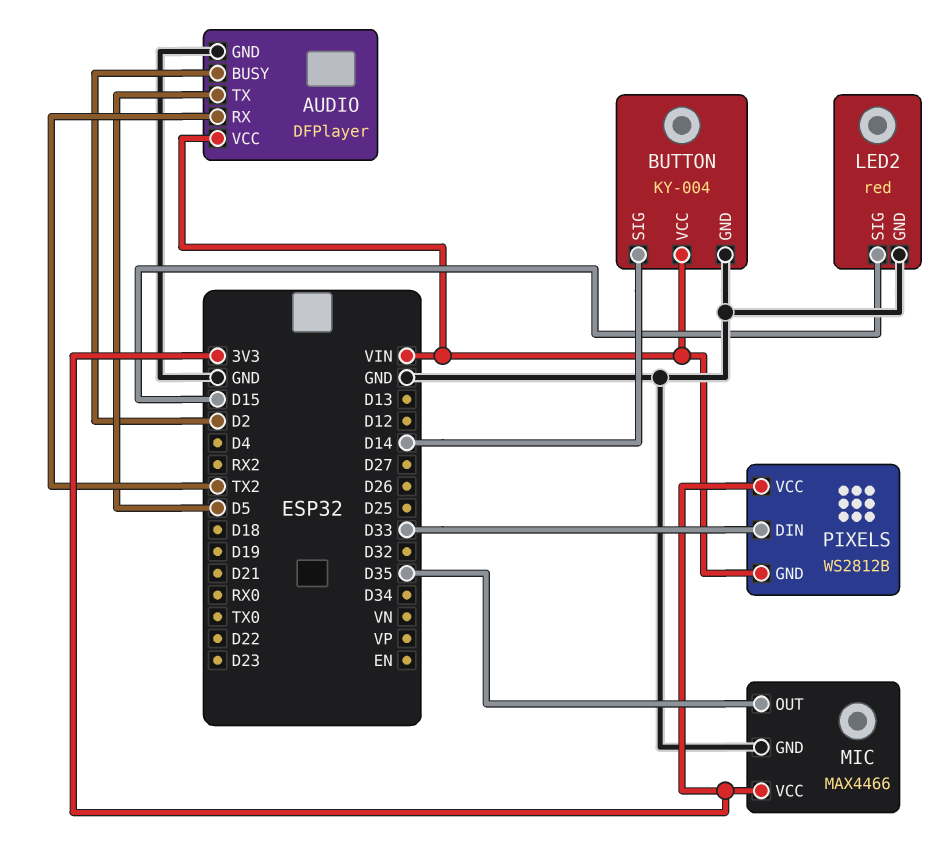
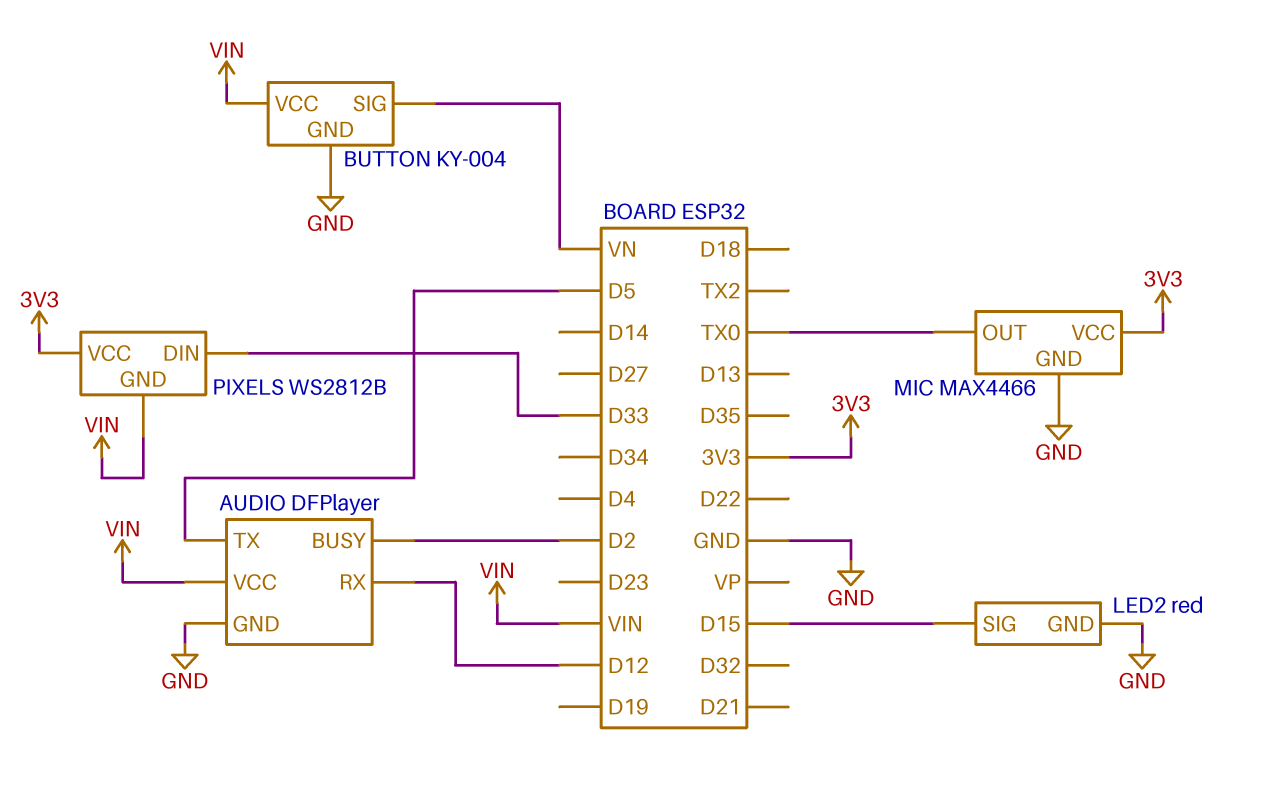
AUDIO pin RX: TX2 -> D12
BUTTON pin SIG: D14 -> VN
MIC pin OUT: D35 -> TX0

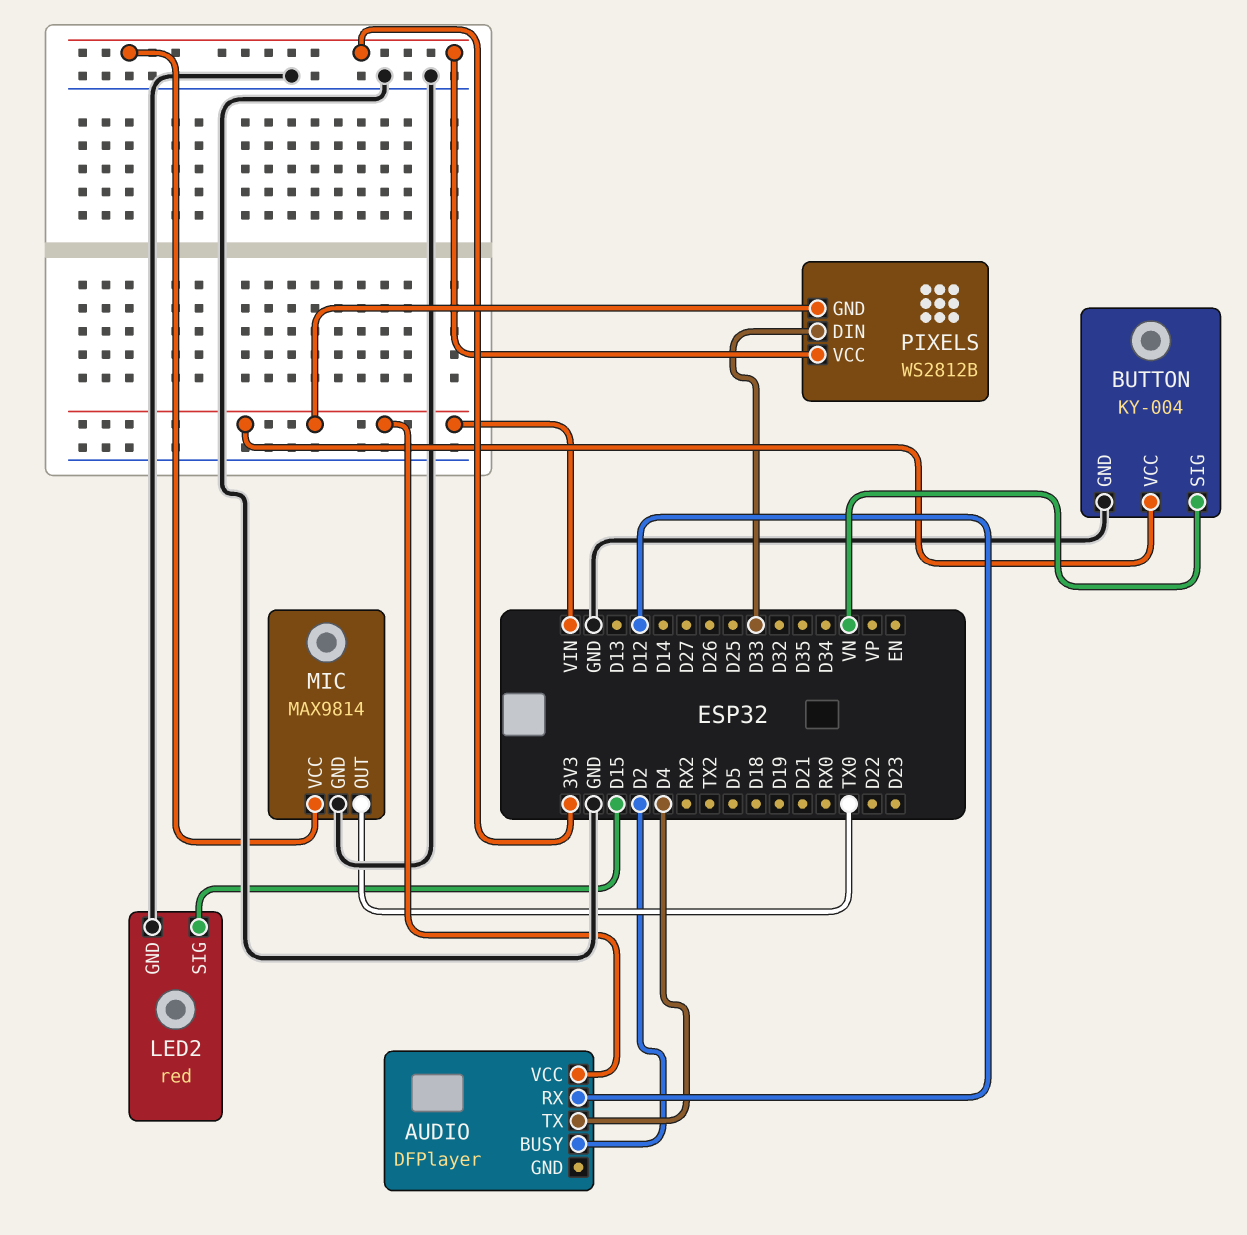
AUDIO pin GND: GND -> none
AUDIO pin TX: D5 -> D4
MIC: MAX4466 -> MAX9814

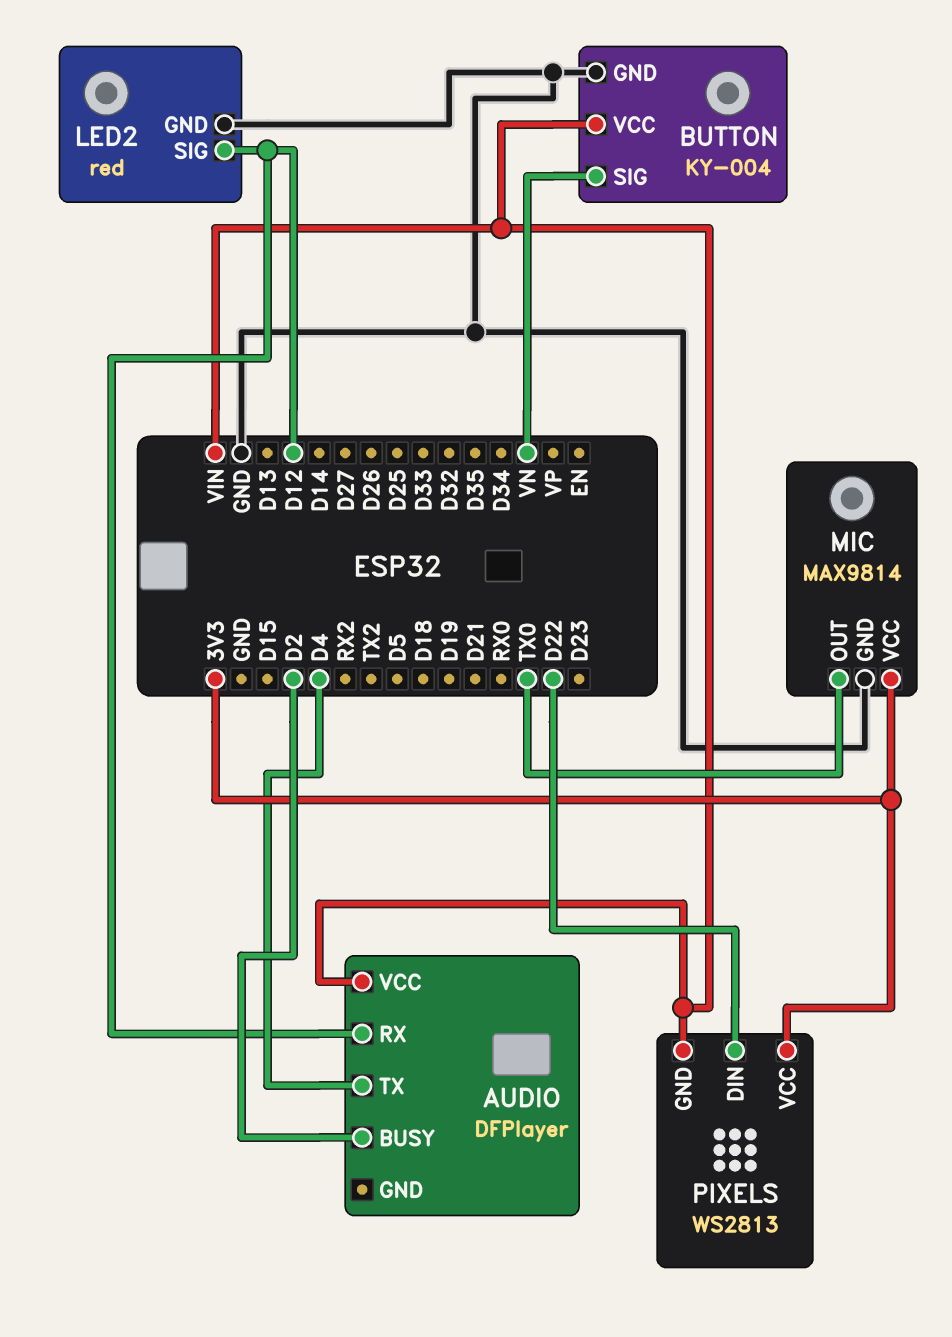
LED2 pin SIG: D15 -> D12
PIXELS: WS2812B -> WS2813
PIXELS pin DIN: D33 -> D22

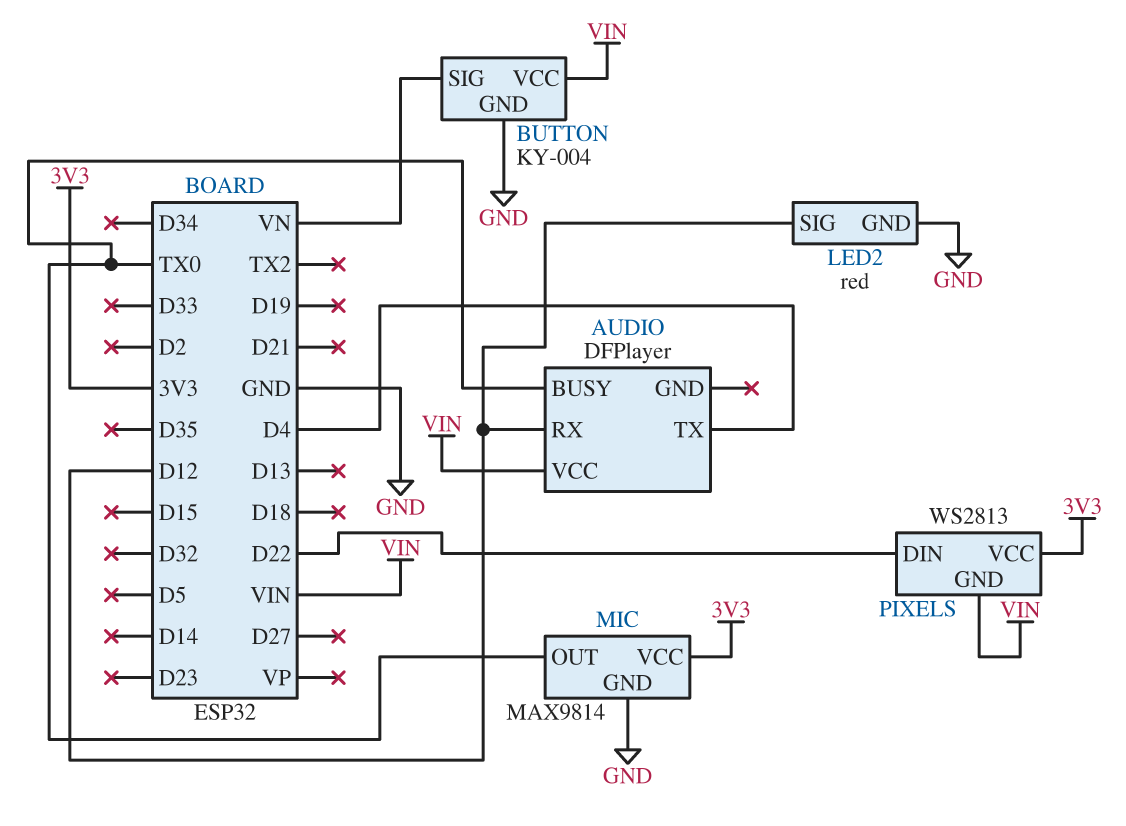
AUDIO pin BUSY: D2 -> TX0

